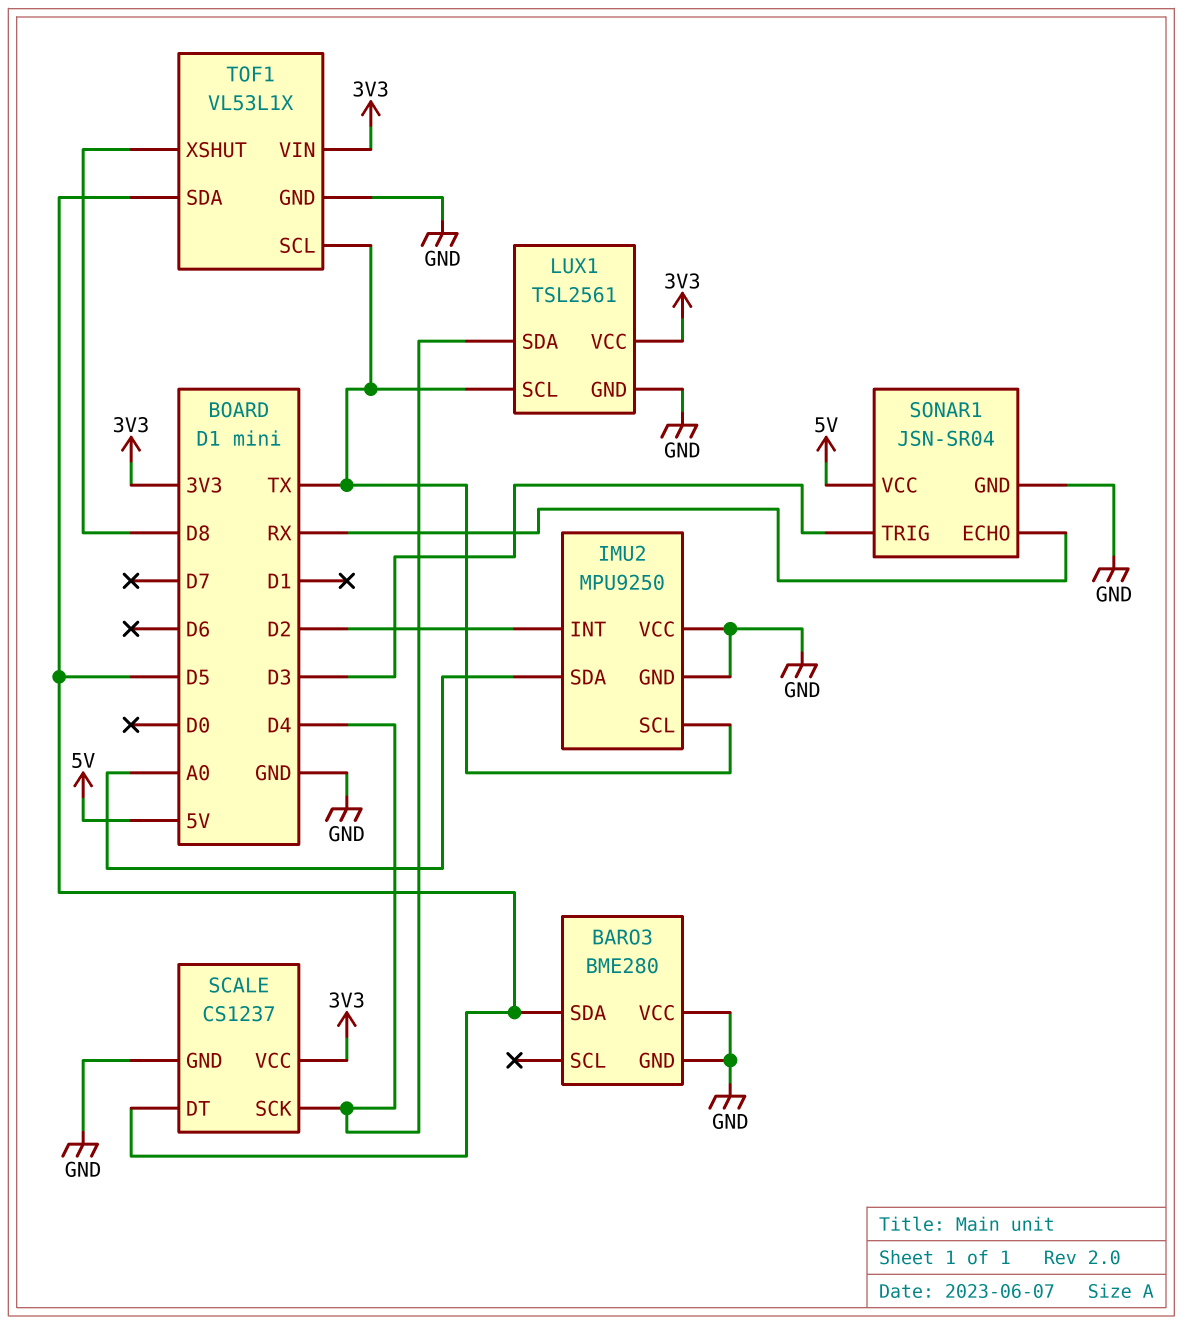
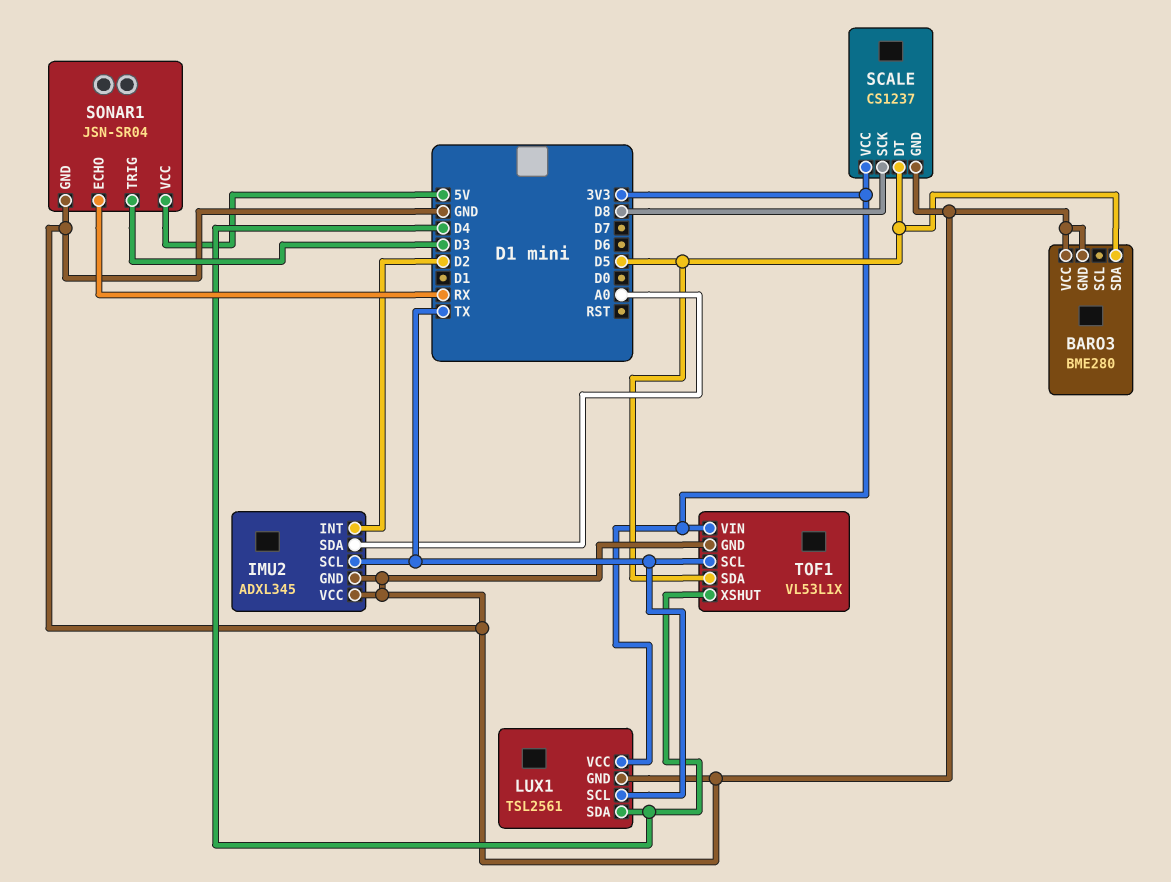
IMU2: MPU9250 -> ADXL345
SCALE pin SCK: D4 -> D8
TOF1 pin XSHUT: D8 -> D4

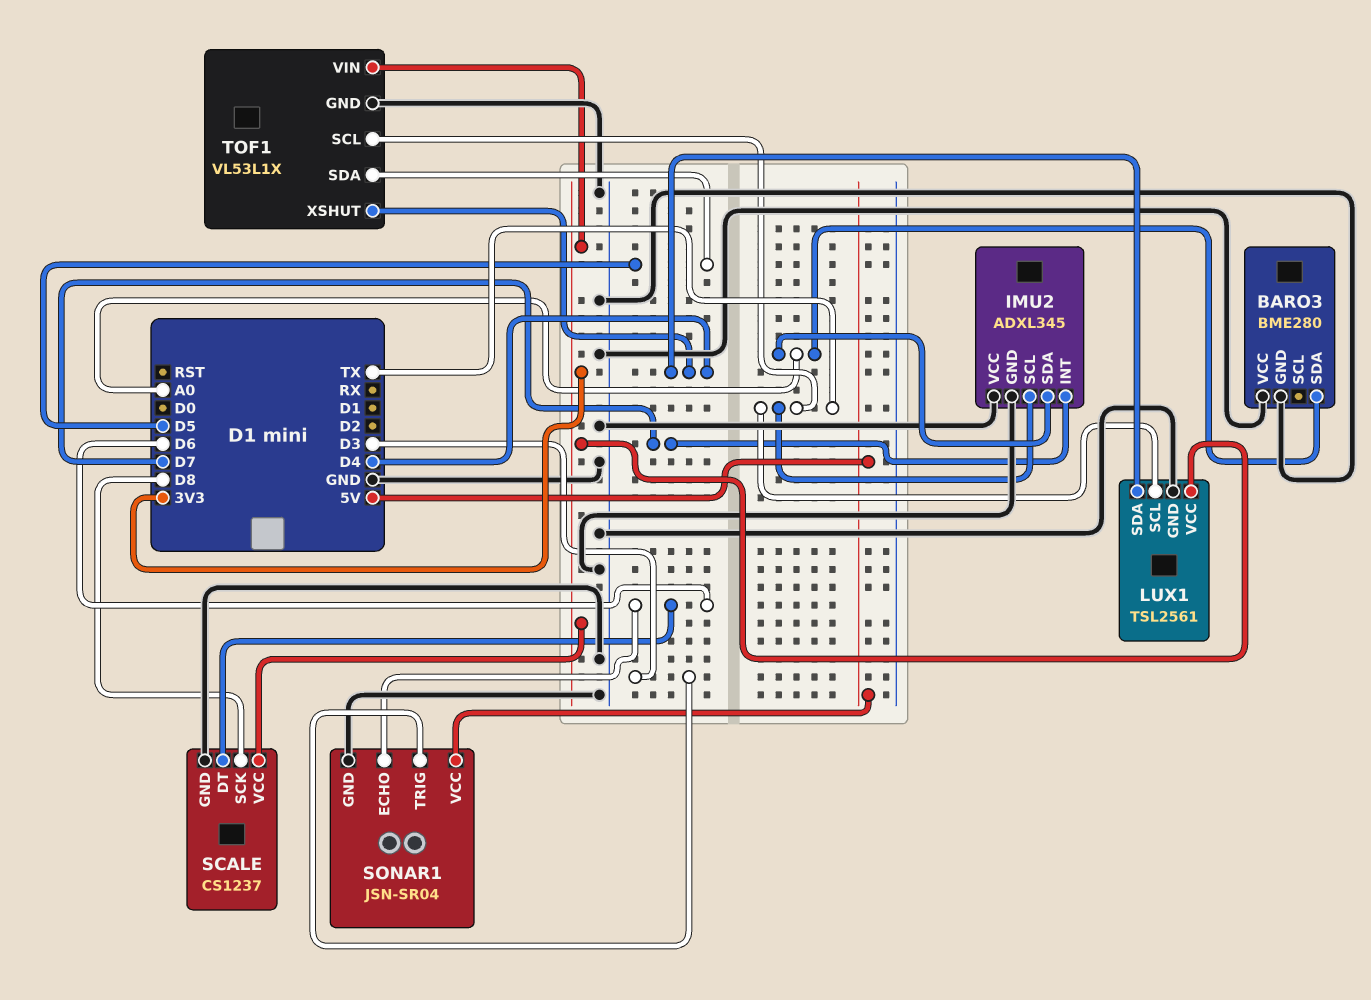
BARO3 pin SDA: D5 -> A0
IMU2 pin INT: D2 -> D7
SCALE pin DT: D5 -> D6
SONAR1 pin ECHO: RX -> D6

